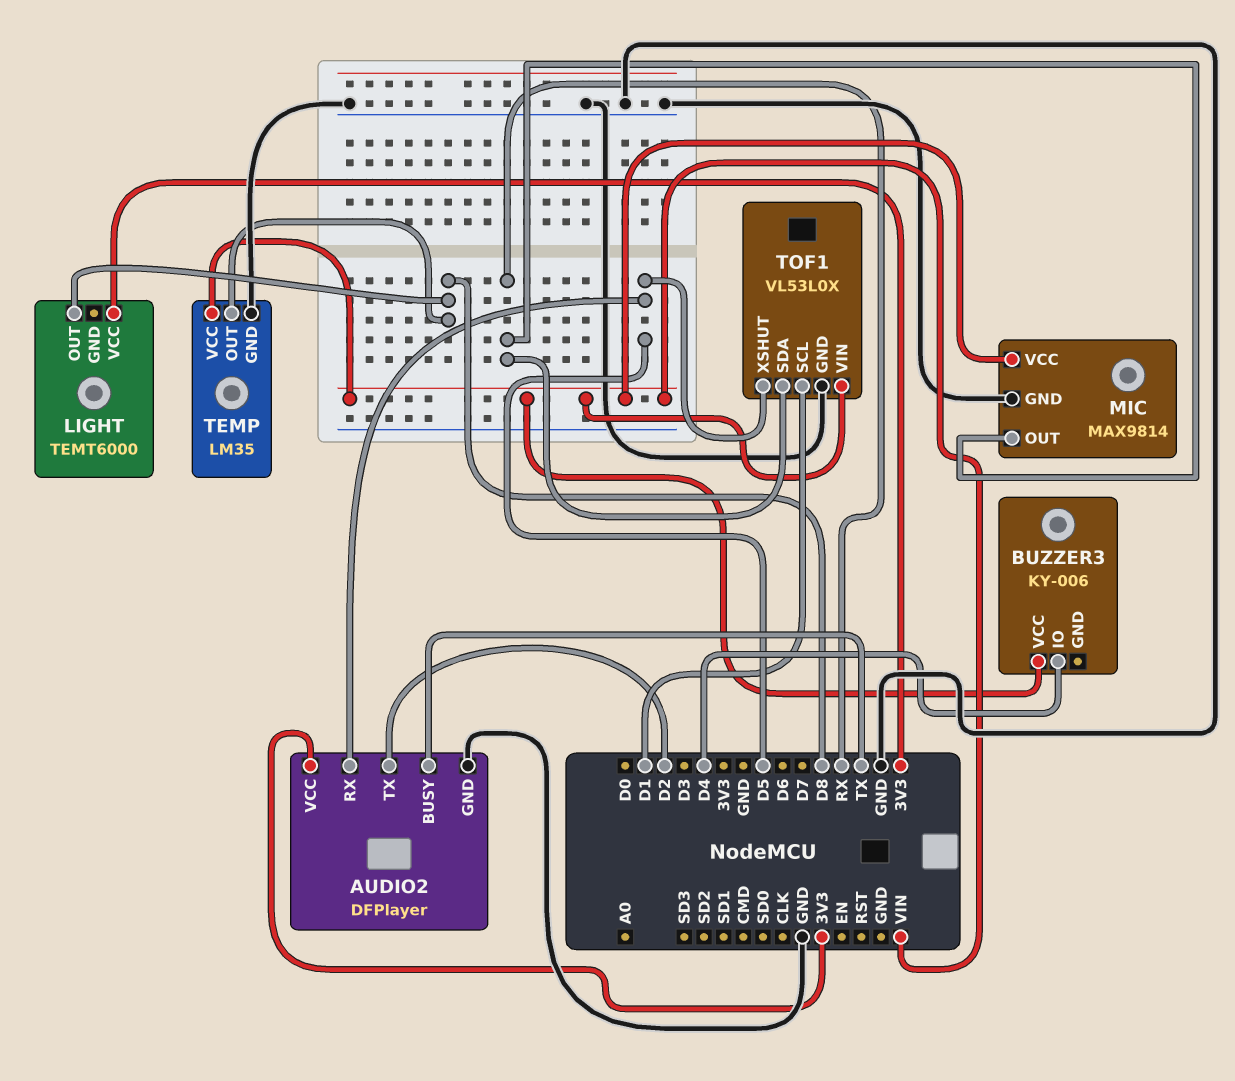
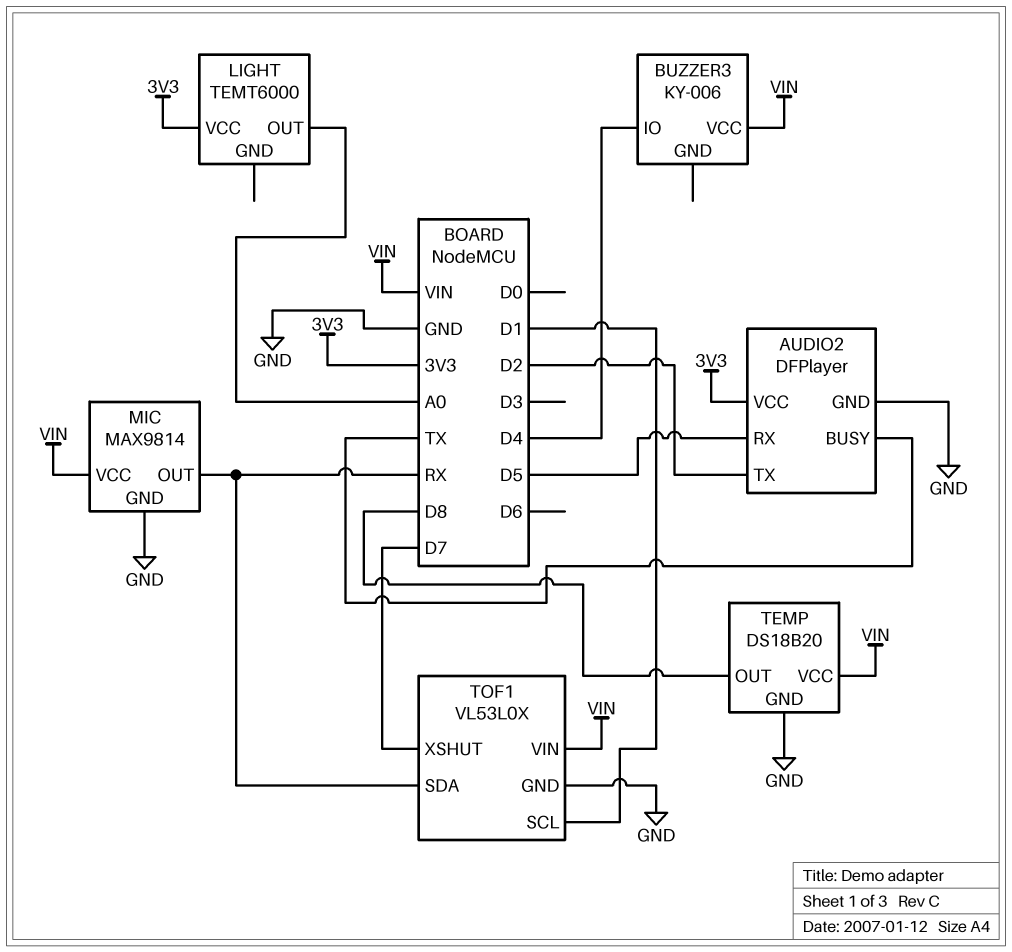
LIGHT pin OUT: D8 -> A0
TEMP: LM35 -> DS18B20
TOF1 pin XSHUT: D5 -> D7

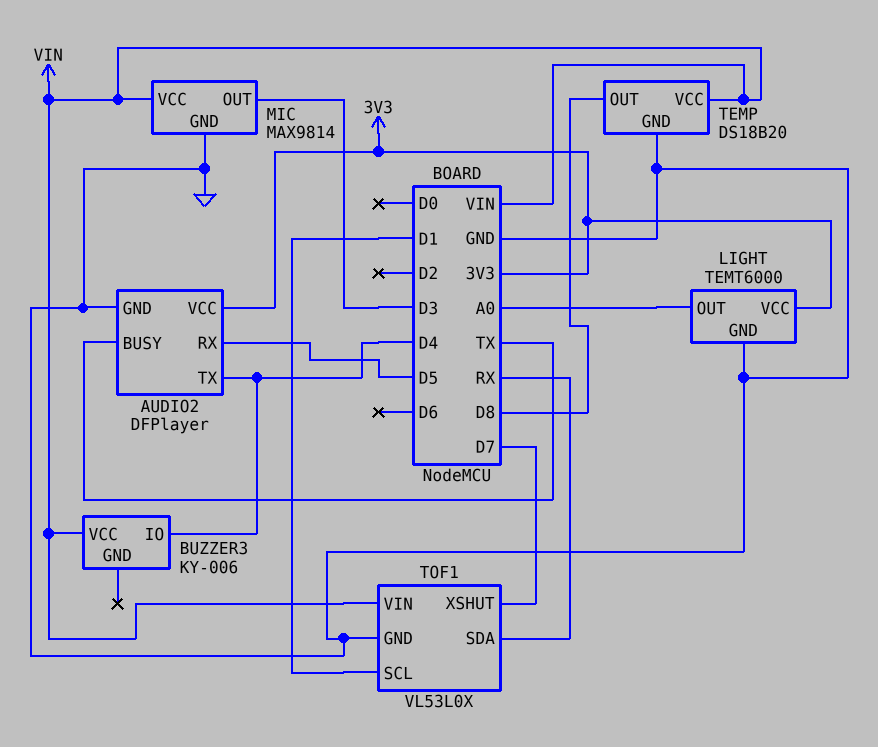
AUDIO2 pin TX: D2 -> D4
LIGHT pin GND: none -> GND
MIC pin OUT: RX -> D3

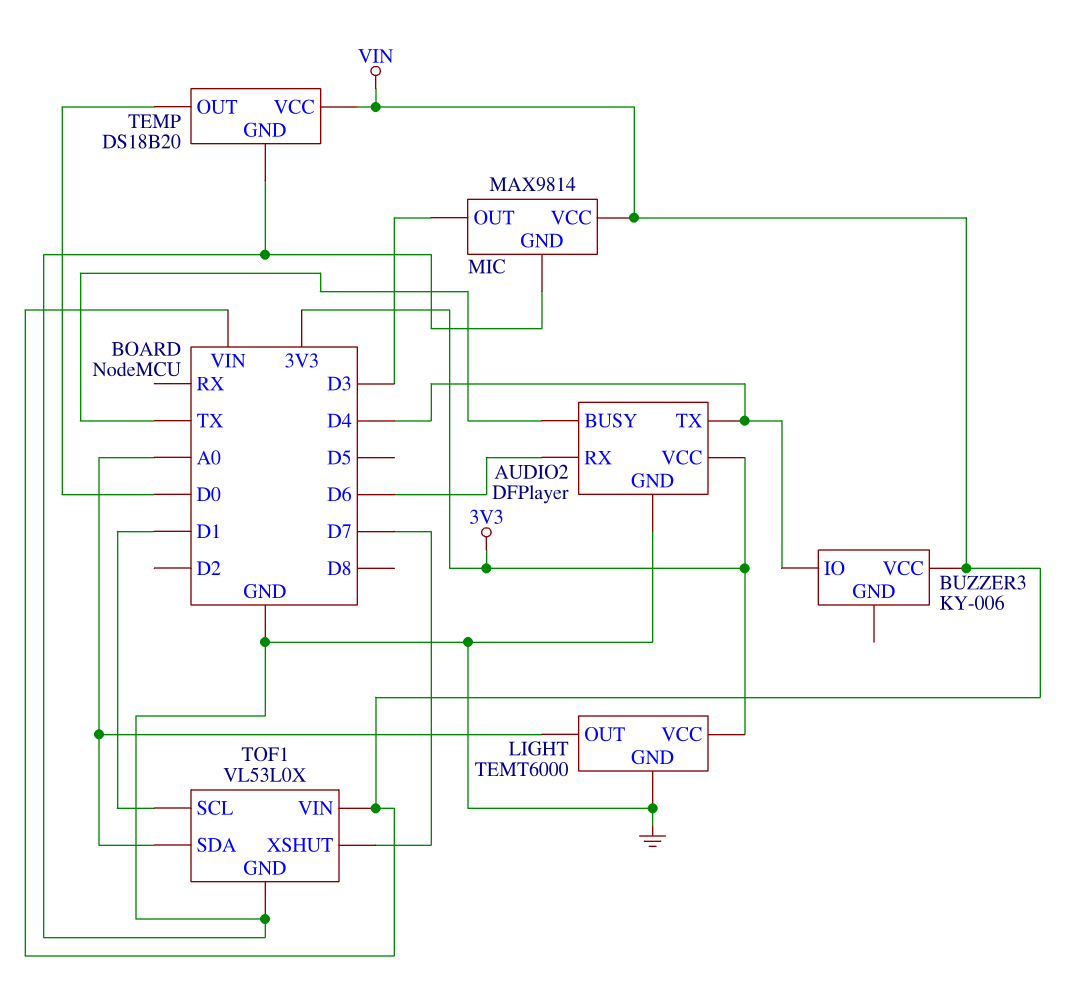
AUDIO2 pin RX: D5 -> D6
TEMP pin OUT: D8 -> D0
TOF1 pin SDA: RX -> A0

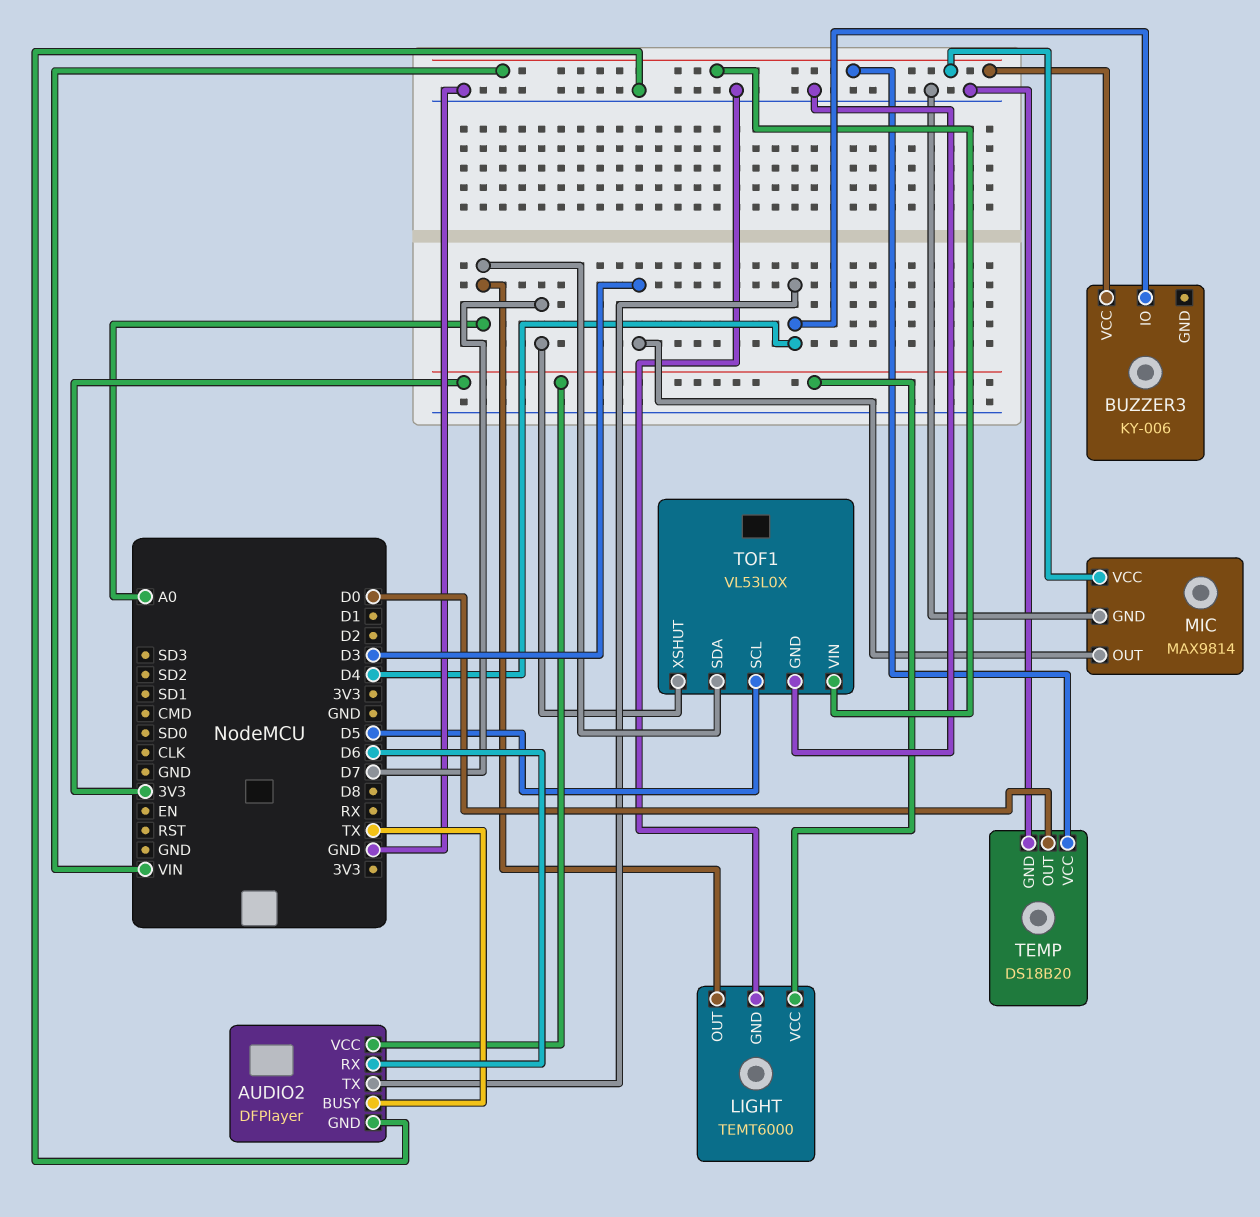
TOF1 pin SCL: D1 -> D5

